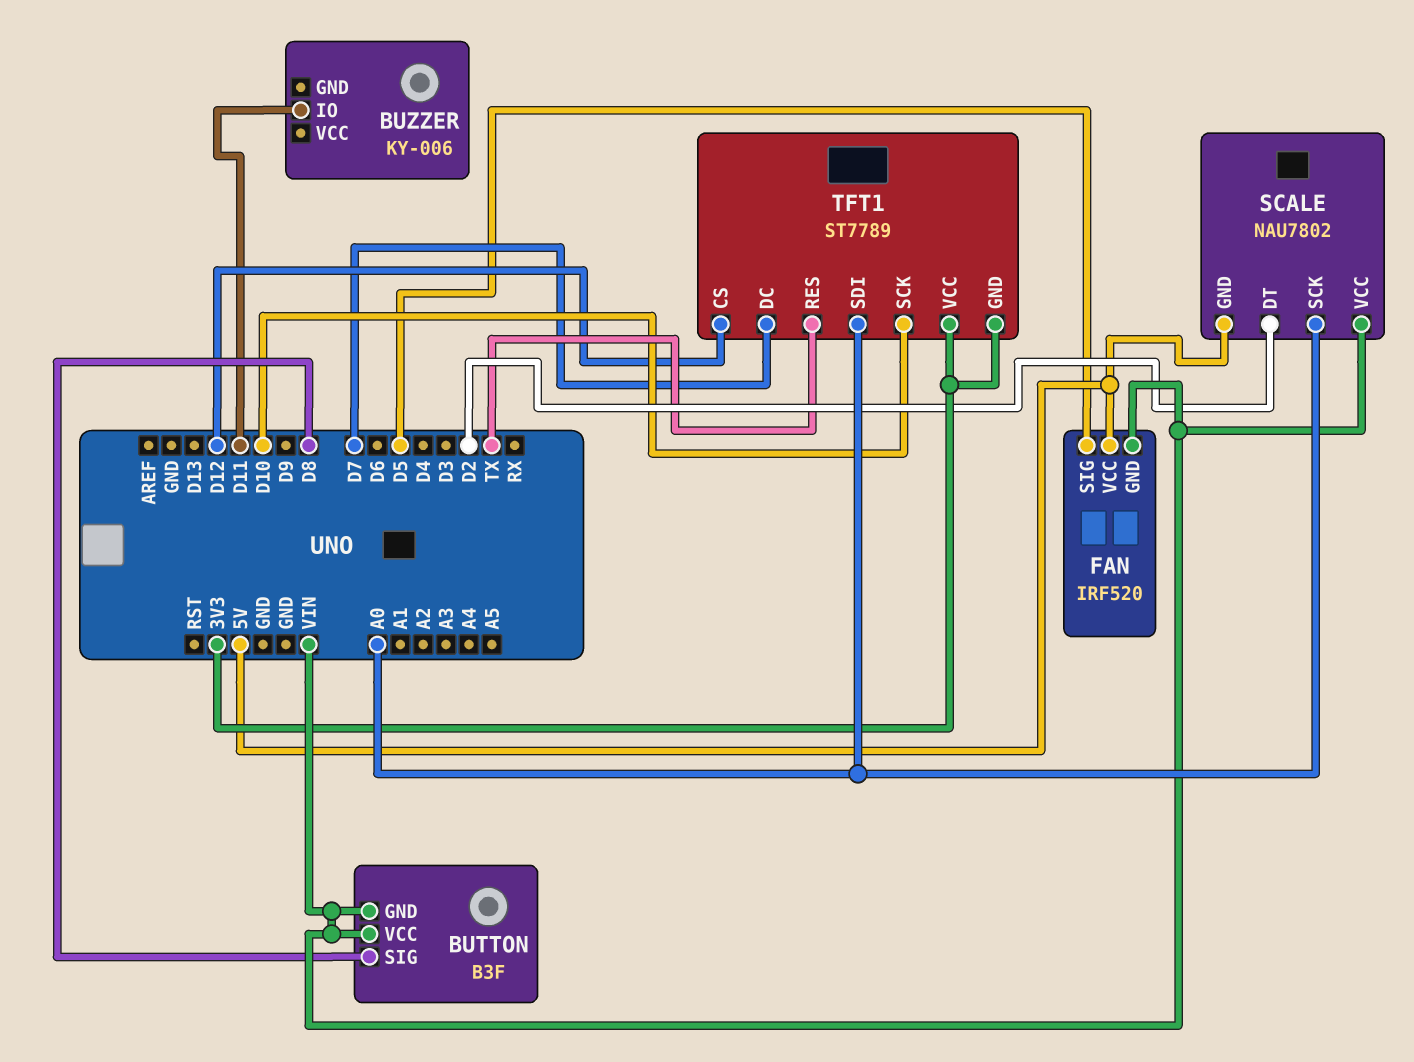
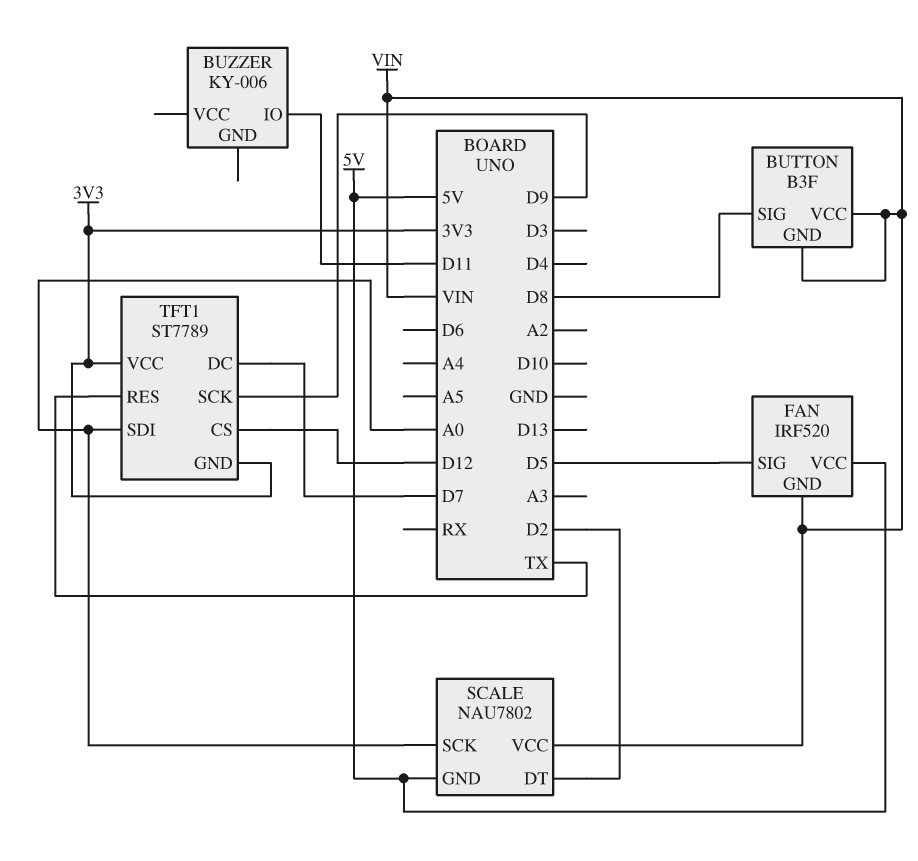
TFT1 pin SCK: D10 -> D9

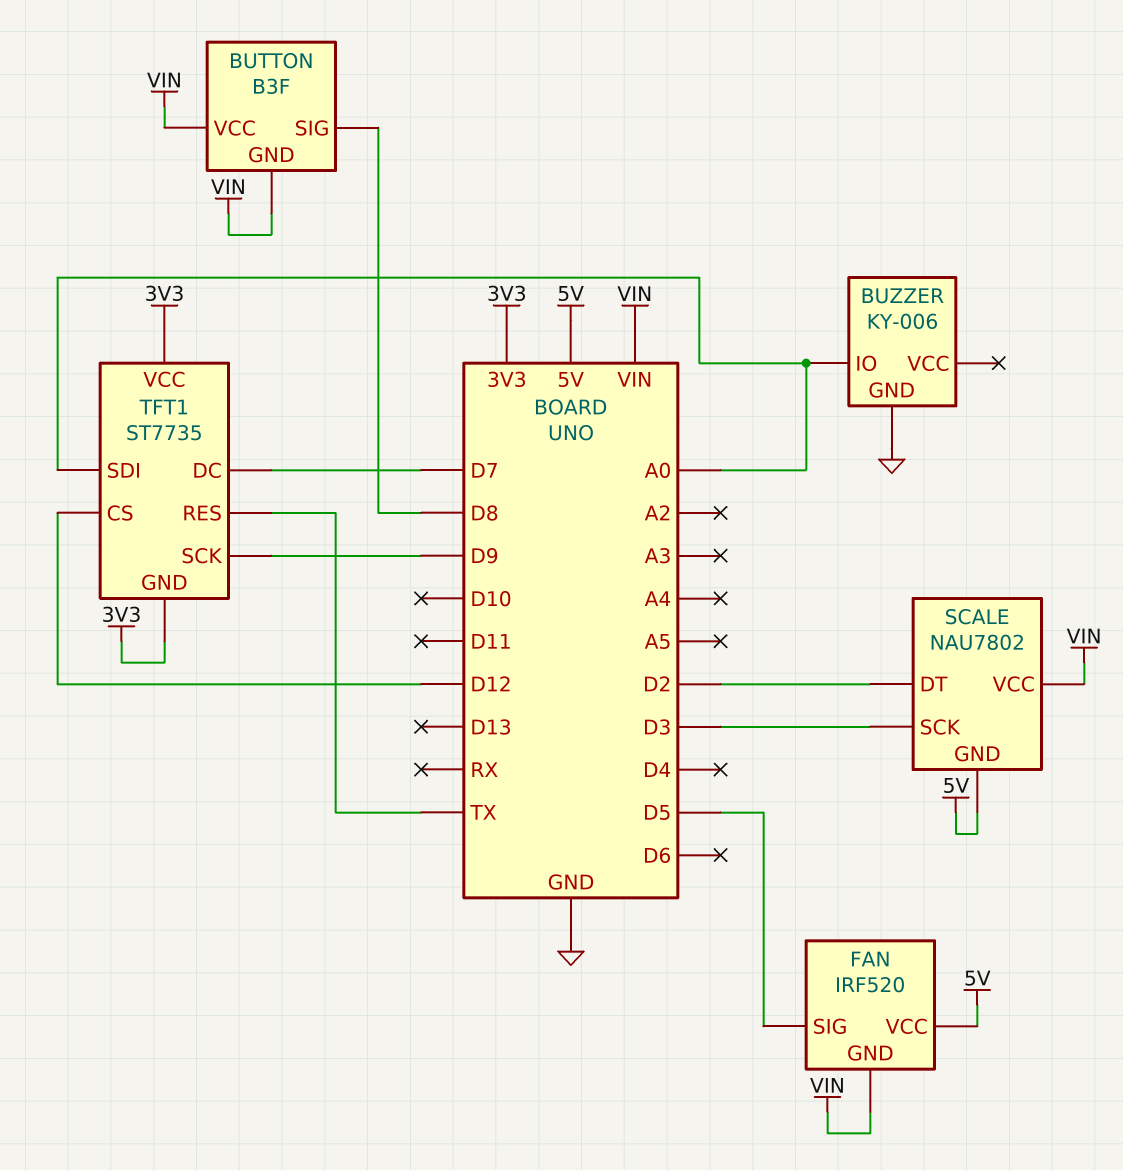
BUZZER pin GND: none -> GND
BUZZER pin IO: D11 -> A0
SCALE pin SCK: A0 -> D3
TFT1: ST7789 -> ST7735

